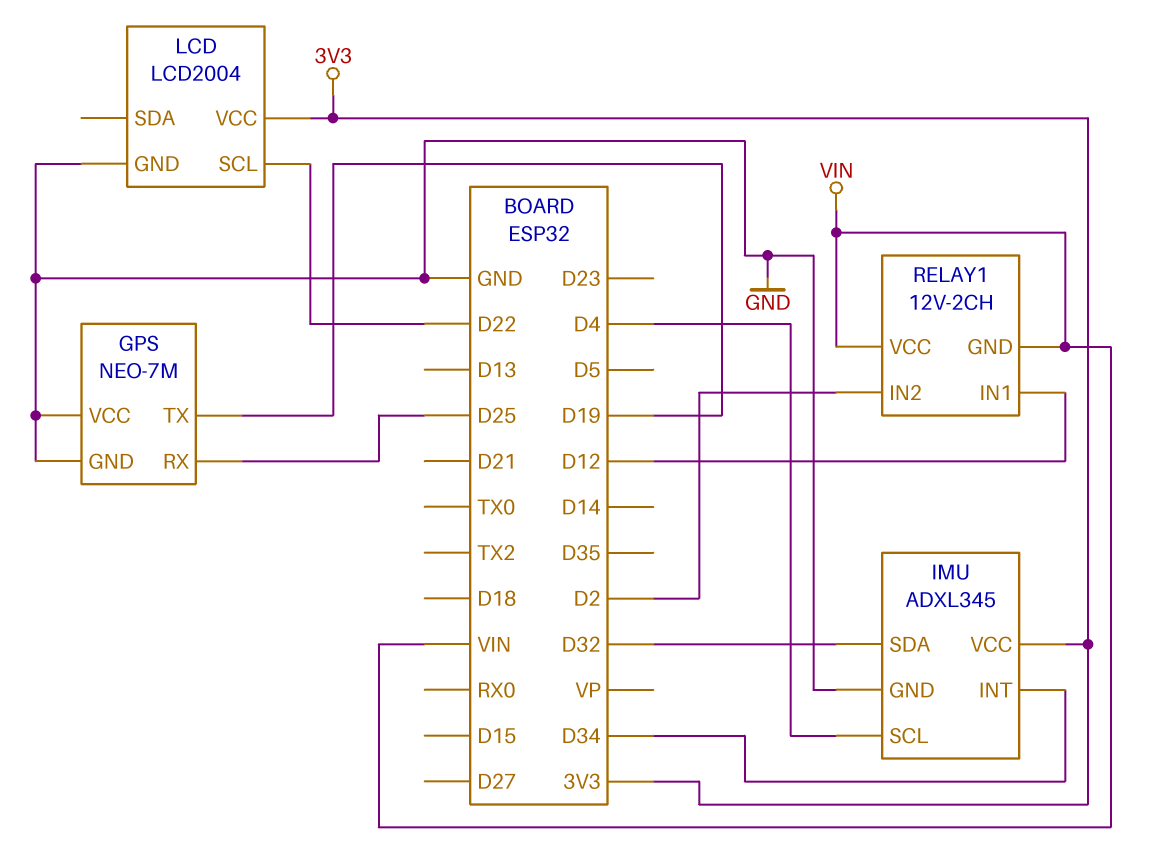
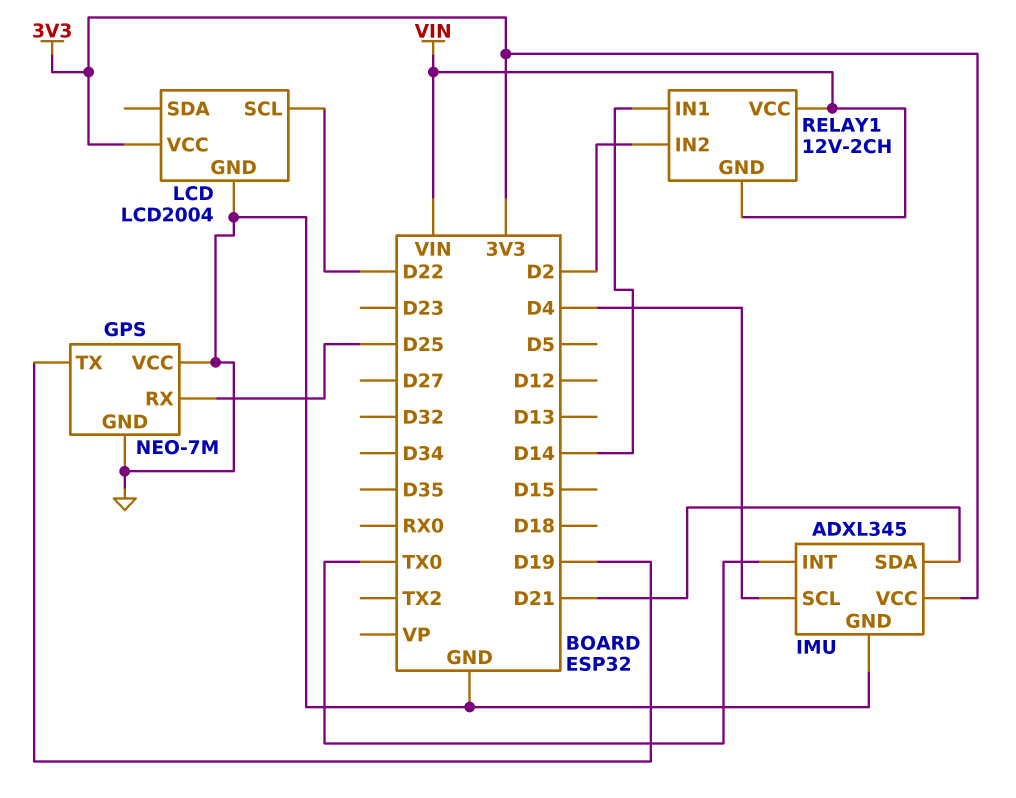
IMU pin INT: D34 -> TX0
IMU pin SDA: D32 -> D21
RELAY1 pin IN1: D12 -> D14

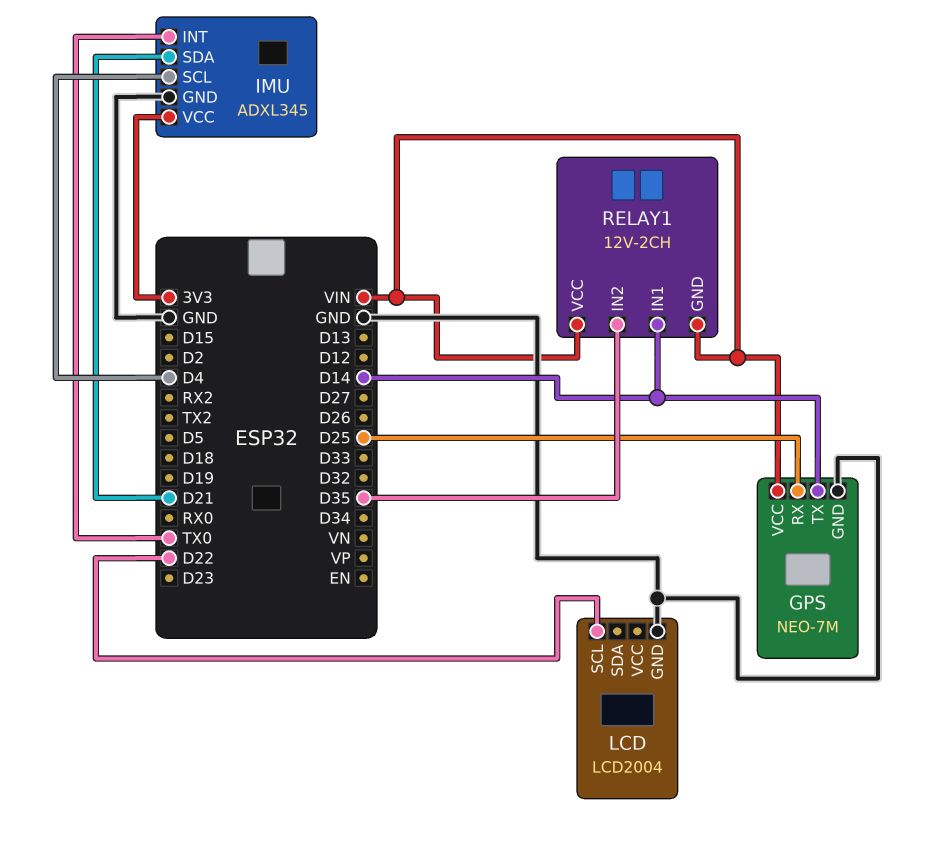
GPS pin TX: D19 -> D14
GPS pin VCC: GND -> VIN
LCD pin VCC: 3V3 -> none
RELAY1 pin IN2: D2 -> D35

